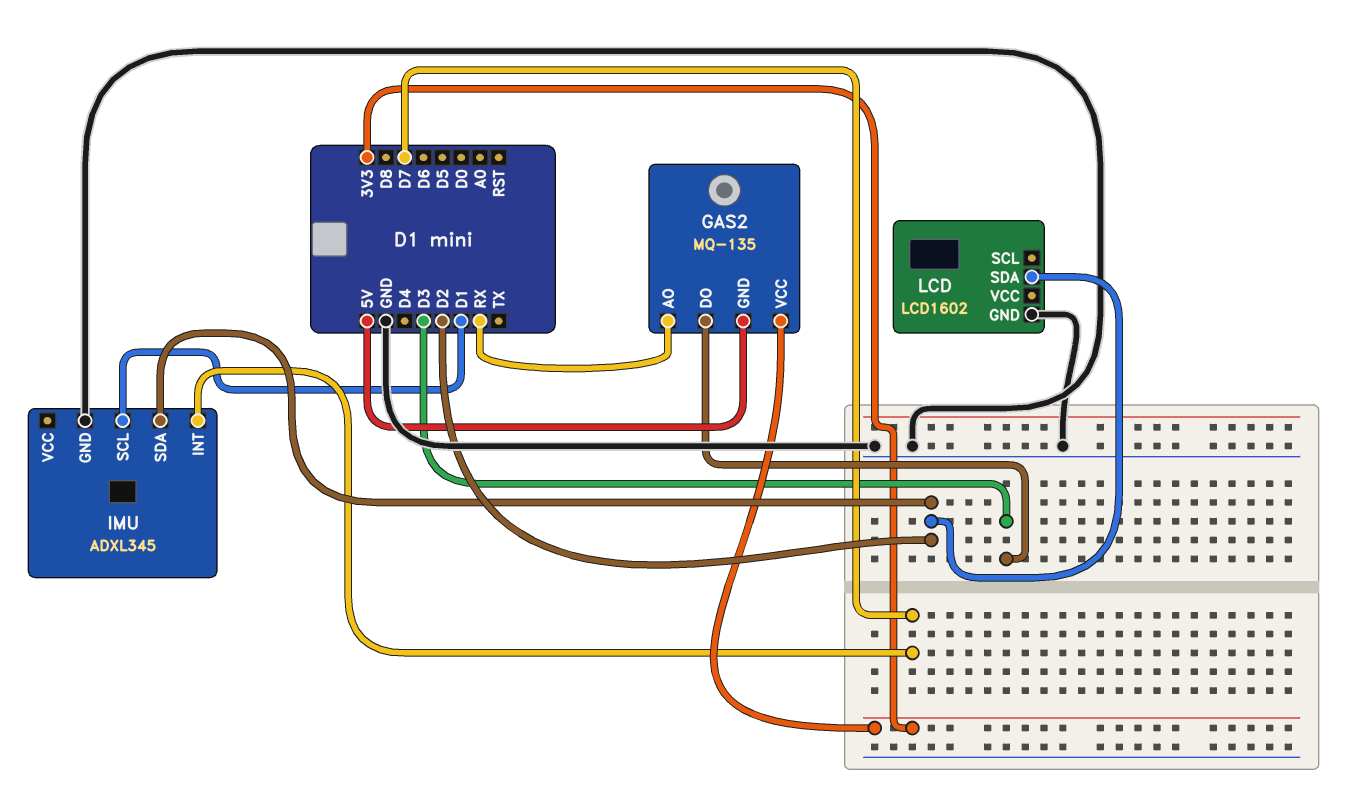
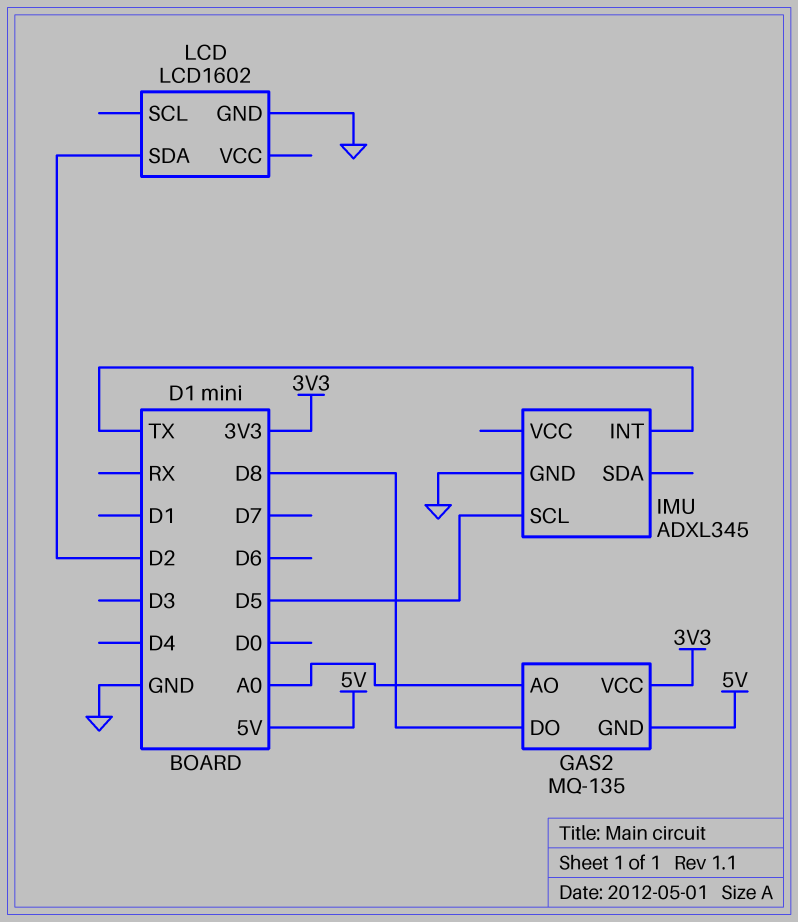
GAS2 pin AO: RX -> A0
GAS2 pin DO: D3 -> D8
IMU pin INT: D7 -> TX
IMU pin SCL: D1 -> D5
IMU pin SDA: D2 -> none

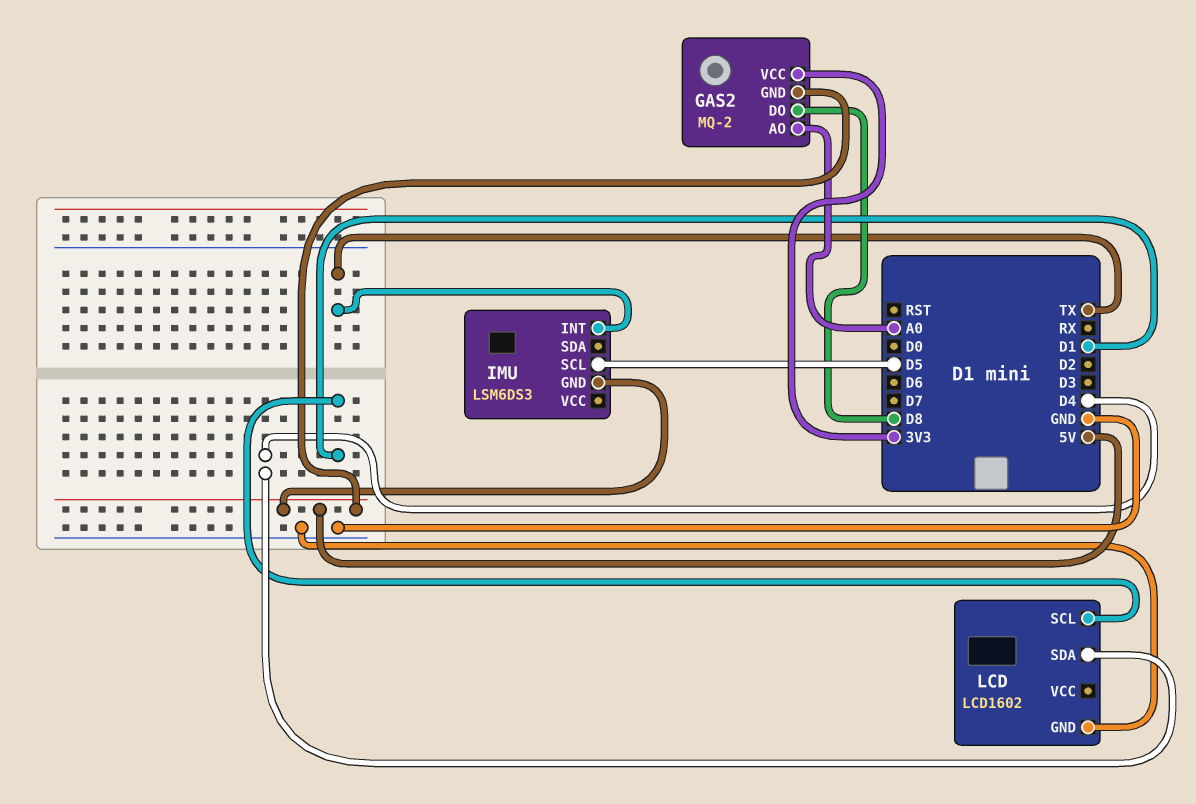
GAS2: MQ-135 -> MQ-2
IMU: ADXL345 -> LSM6DS3
IMU pin GND: GND -> 5V
LCD pin SCL: none -> D1
LCD pin SDA: D2 -> D4

